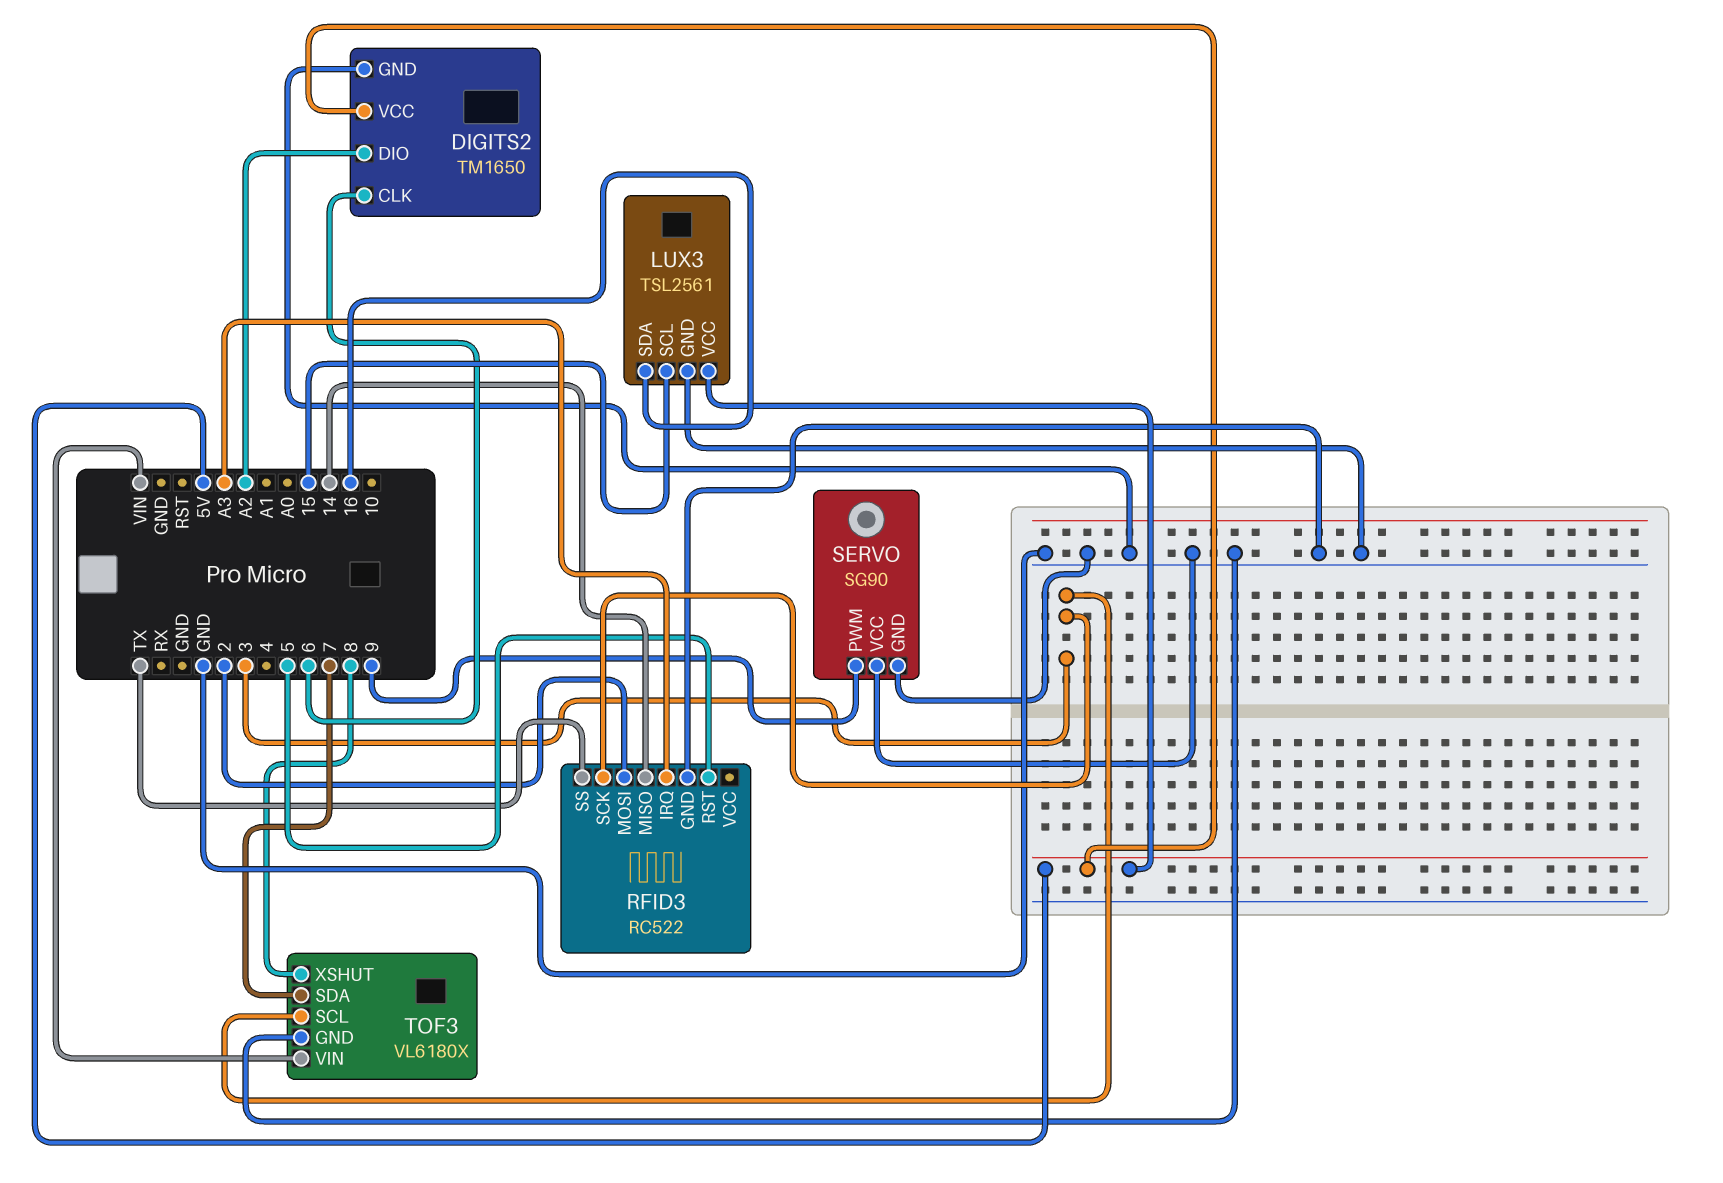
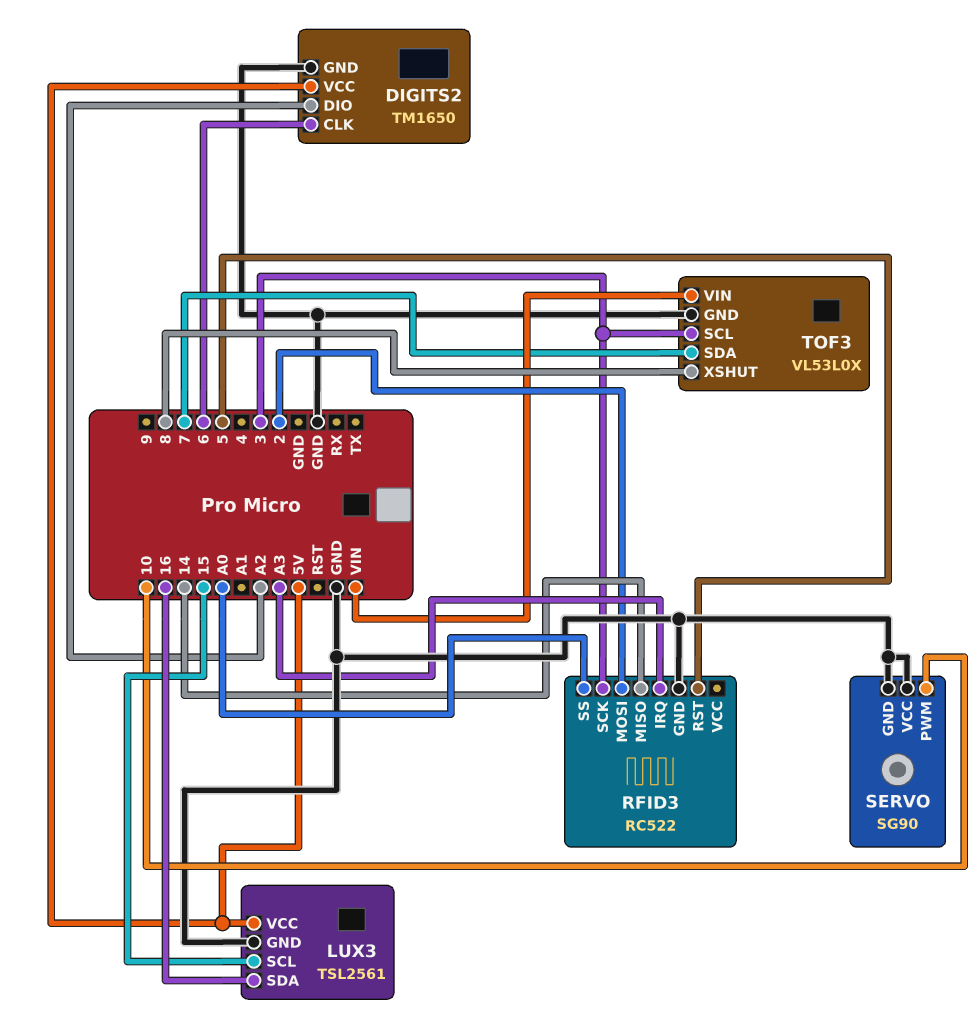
RFID3 pin SS: TX -> A0
SERVO pin PWM: 9 -> 10
TOF3: VL6180X -> VL53L0X

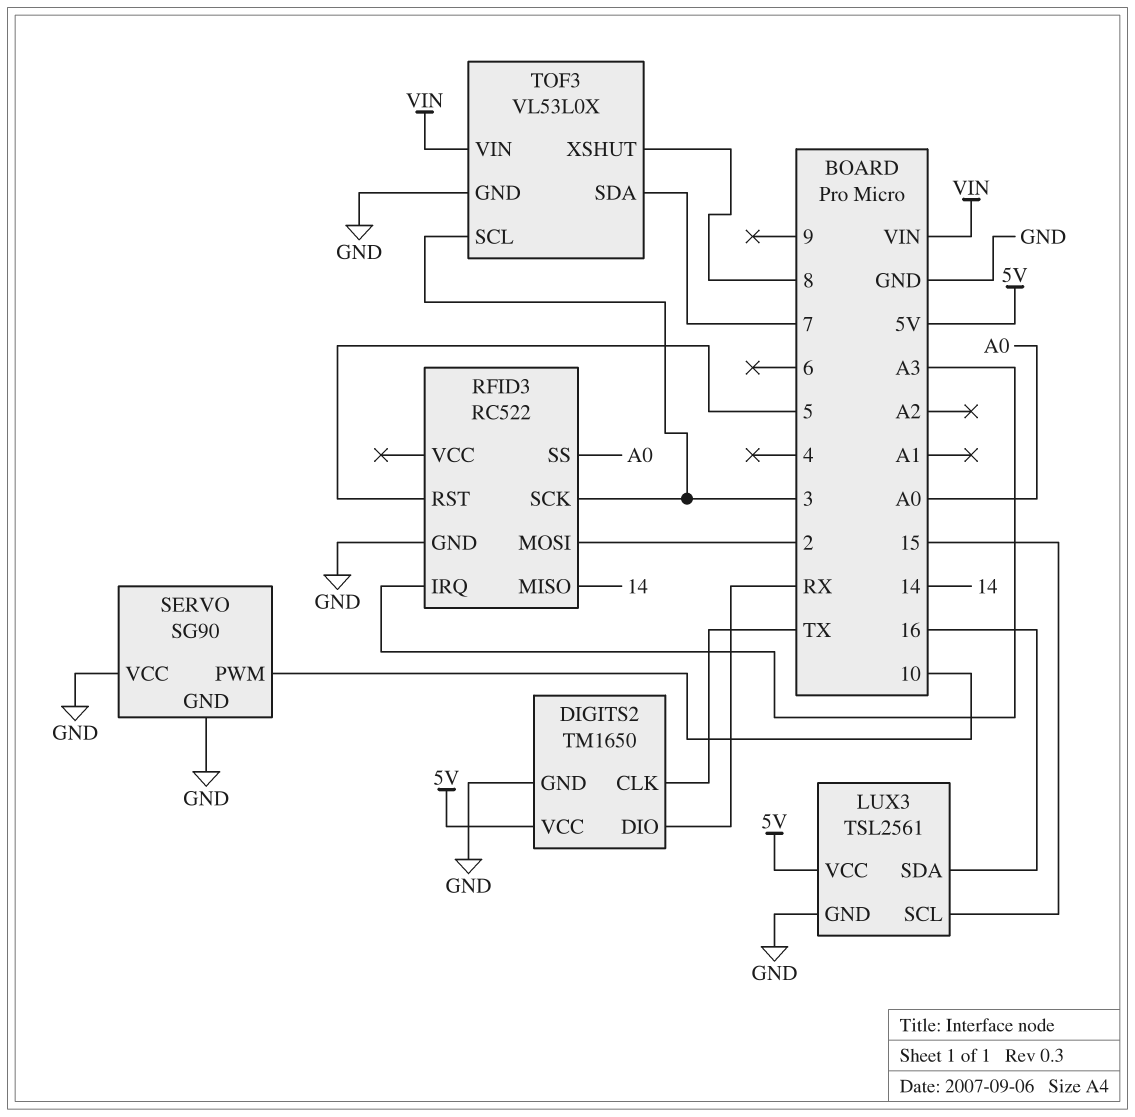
DIGITS2 pin CLK: 6 -> TX
DIGITS2 pin DIO: A2 -> RX

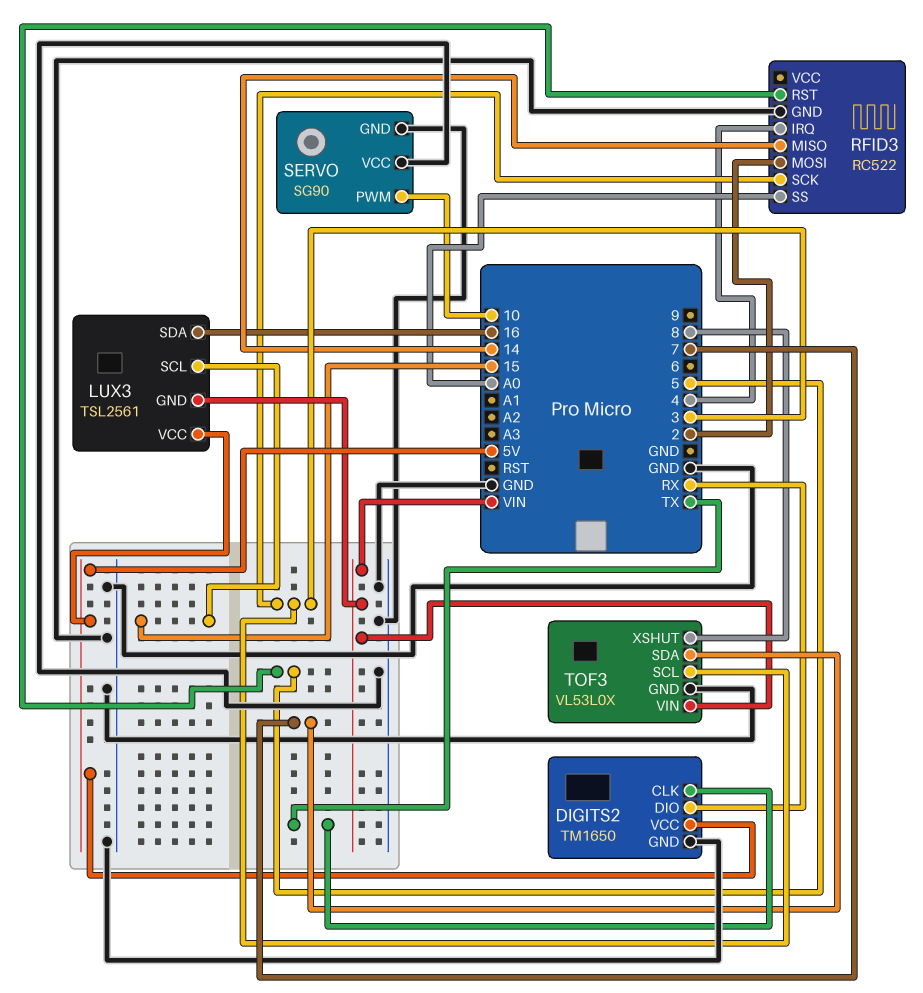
LUX3 pin GND: GND -> VIN
RFID3 pin IRQ: A3 -> 4

